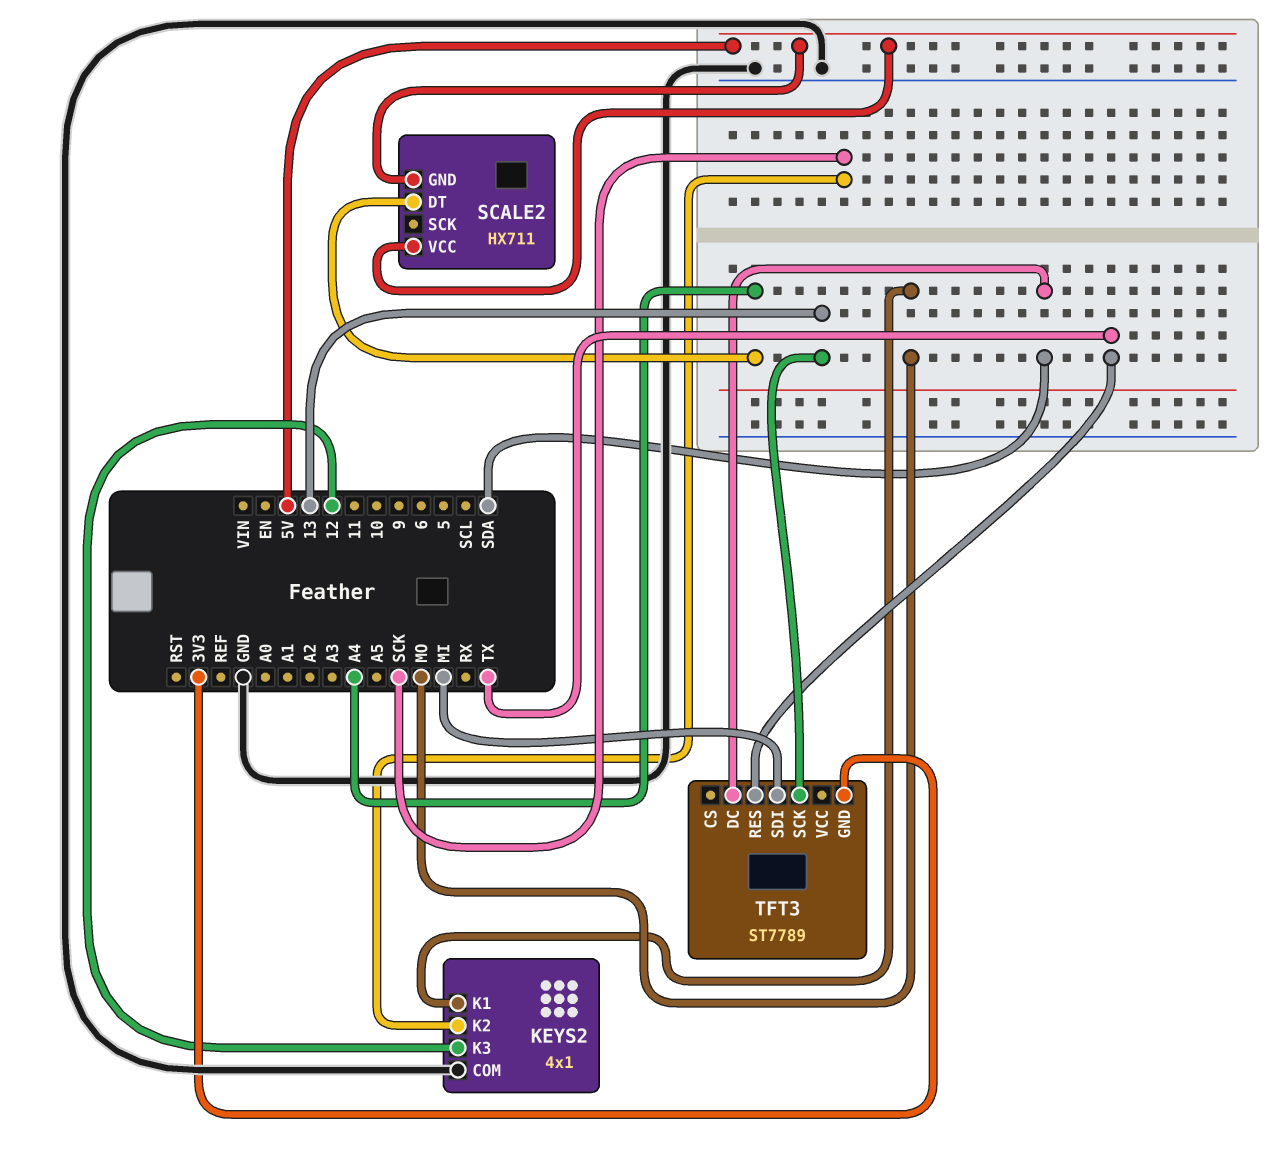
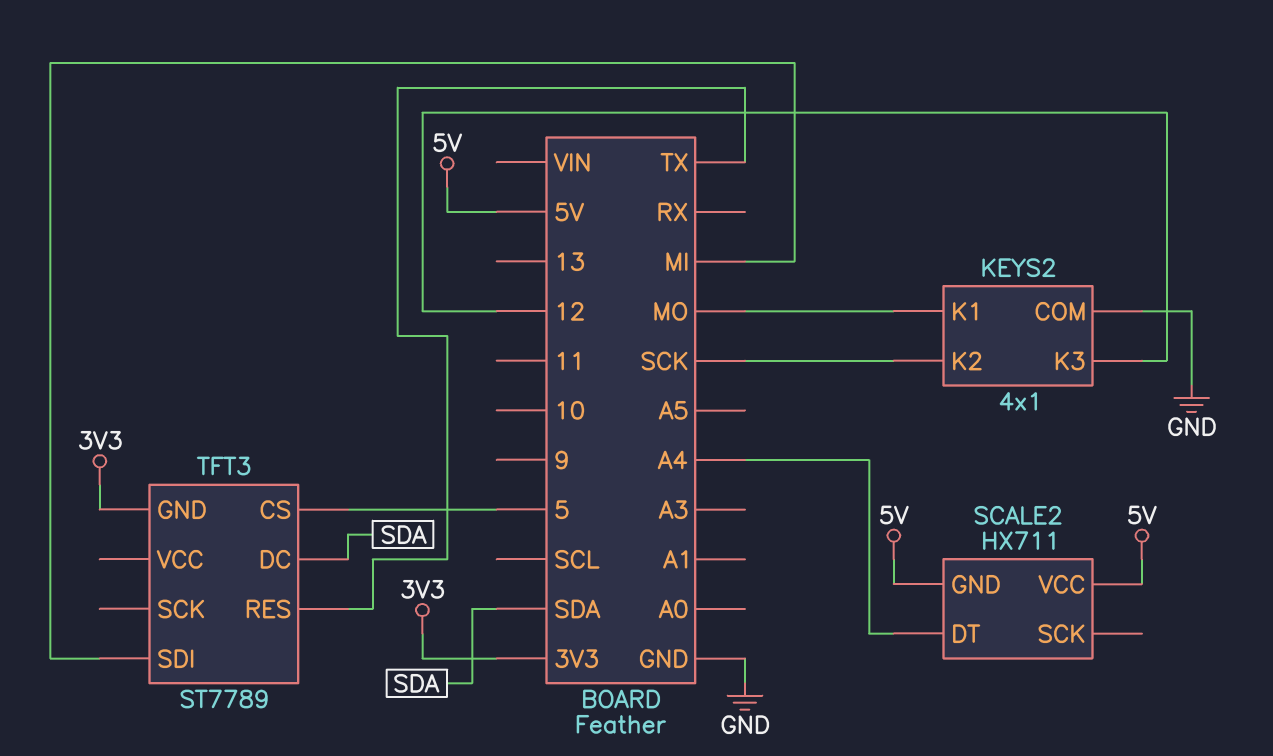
TFT3 pin CS: none -> 5
TFT3 pin SCK: 13 -> none

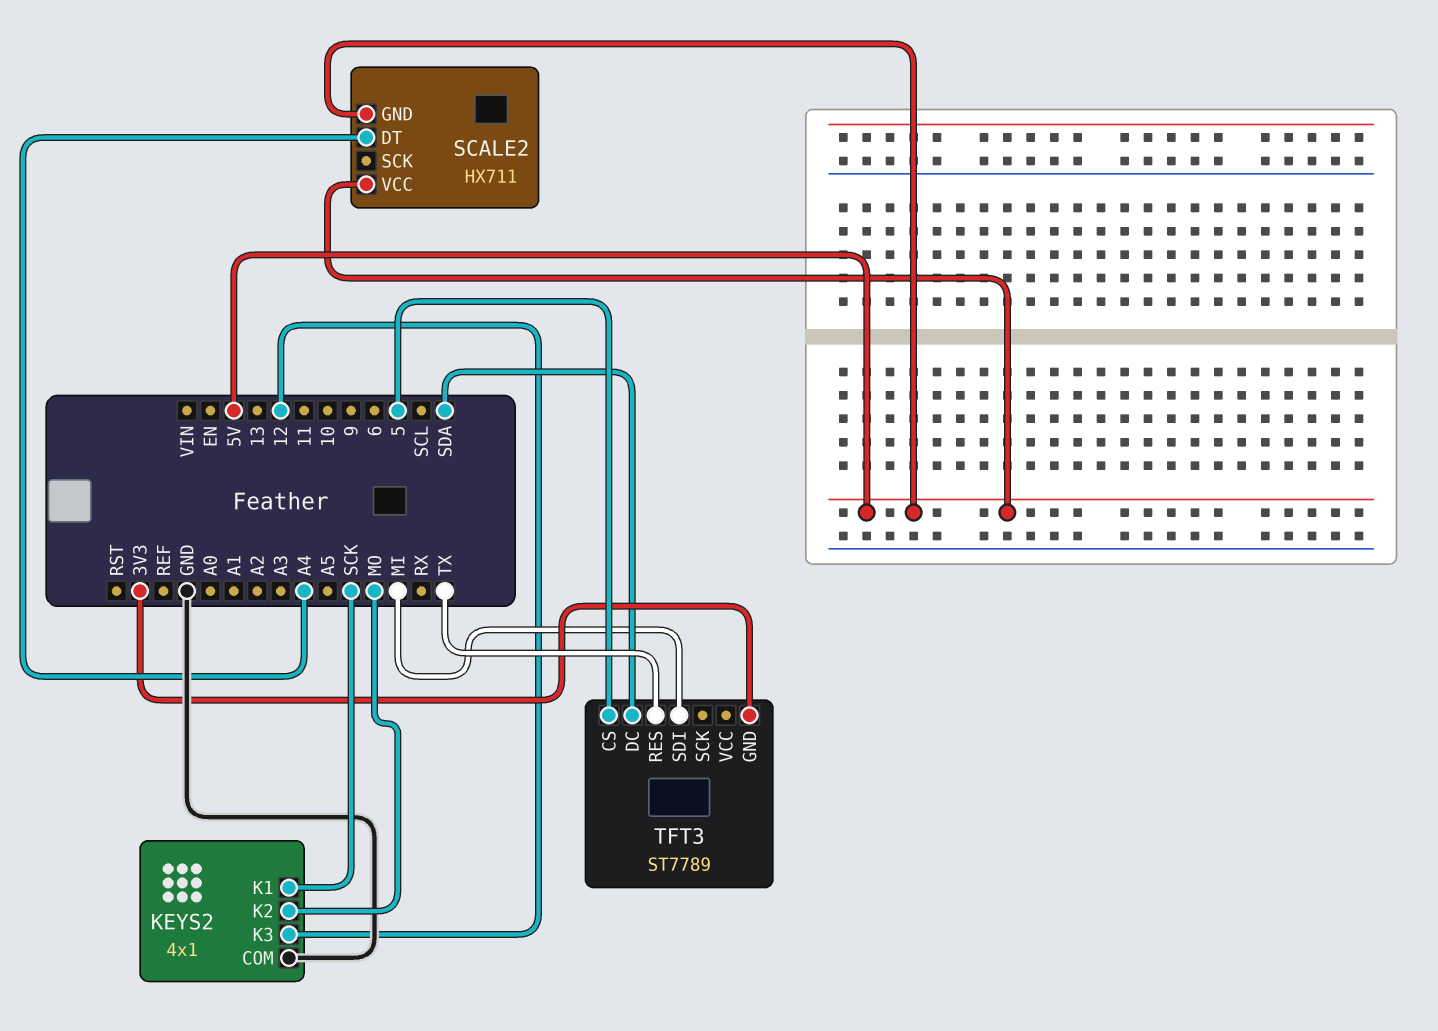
KEYS2 pin K1: MO -> SCK
KEYS2 pin K2: SCK -> MO

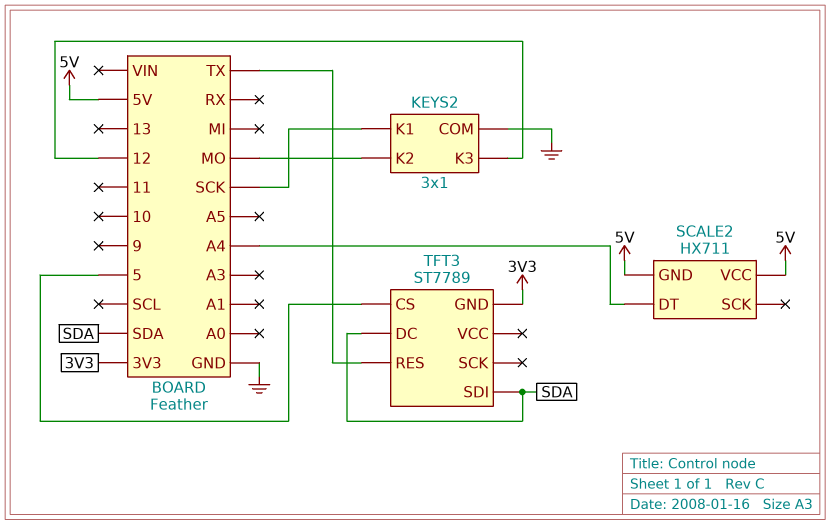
KEYS2: 4x1 -> 3x1
TFT3 pin SDI: MI -> SDA

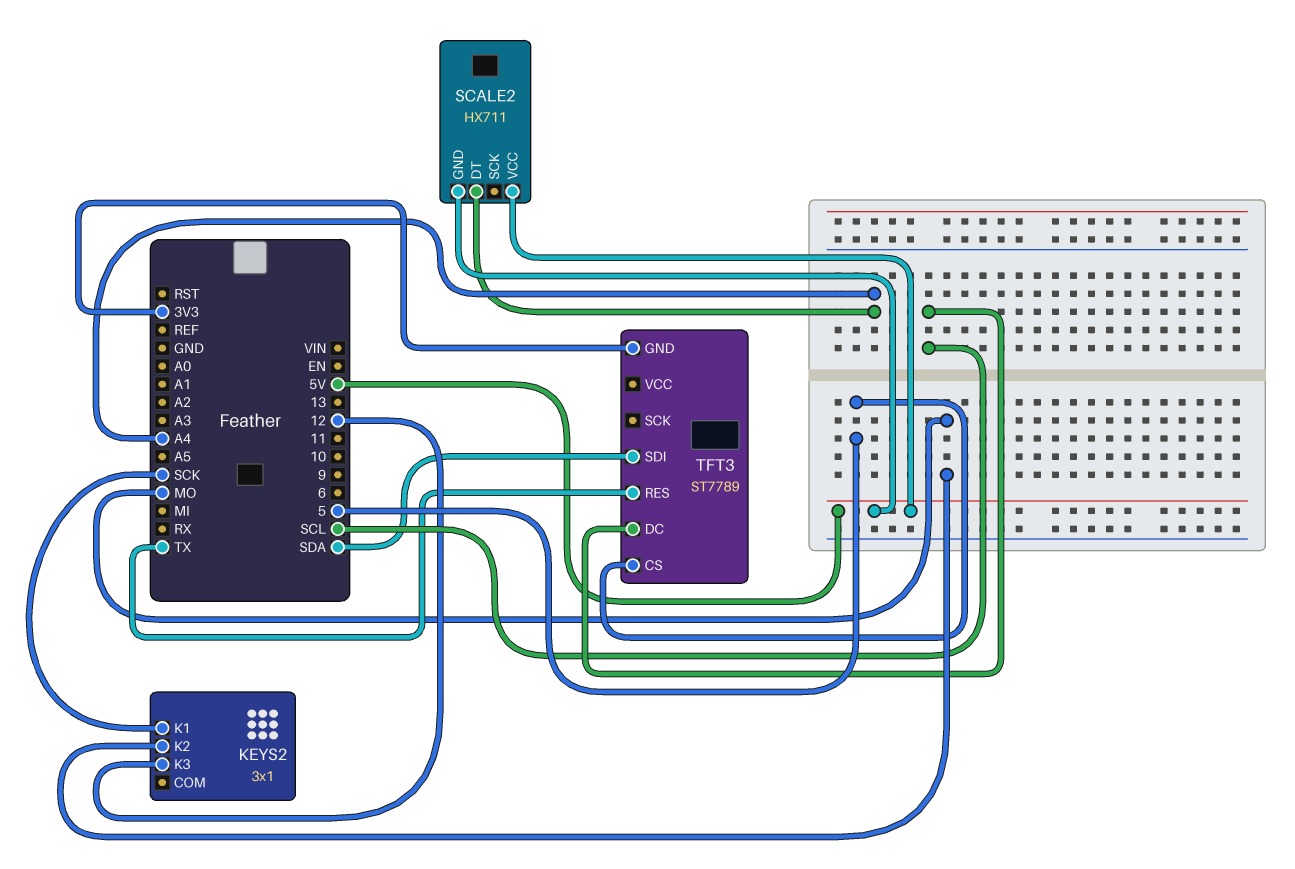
KEYS2 pin COM: GND -> none
TFT3 pin DC: SDA -> SCL

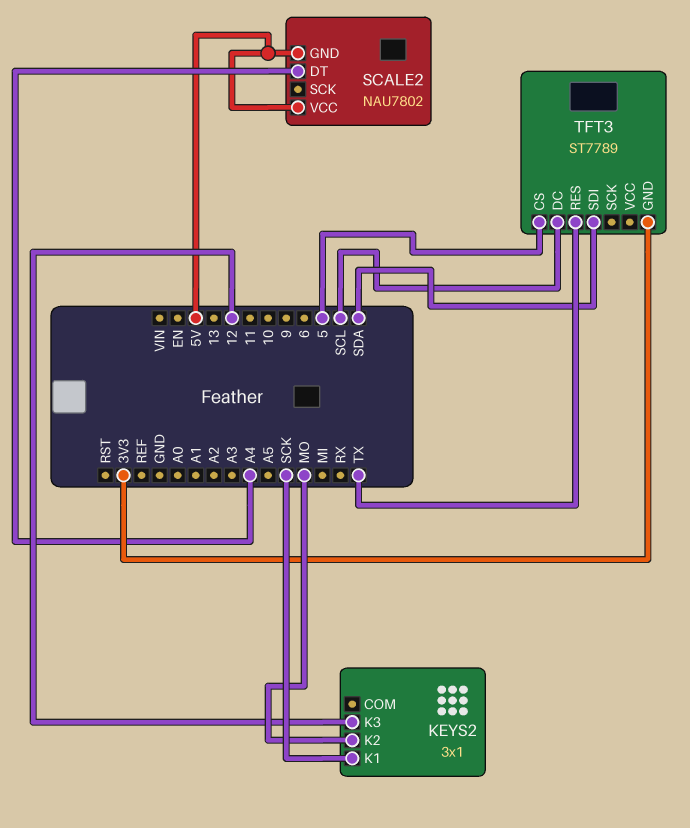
SCALE2: HX711 -> NAU7802

